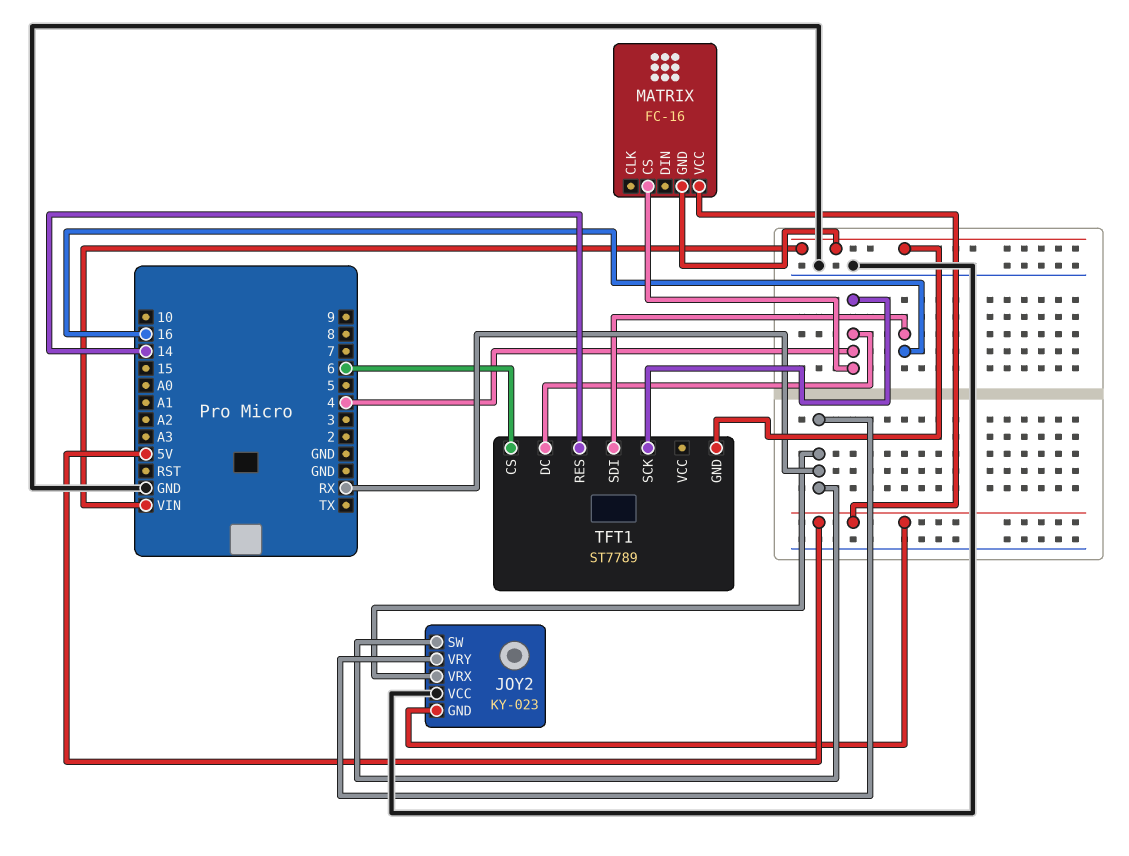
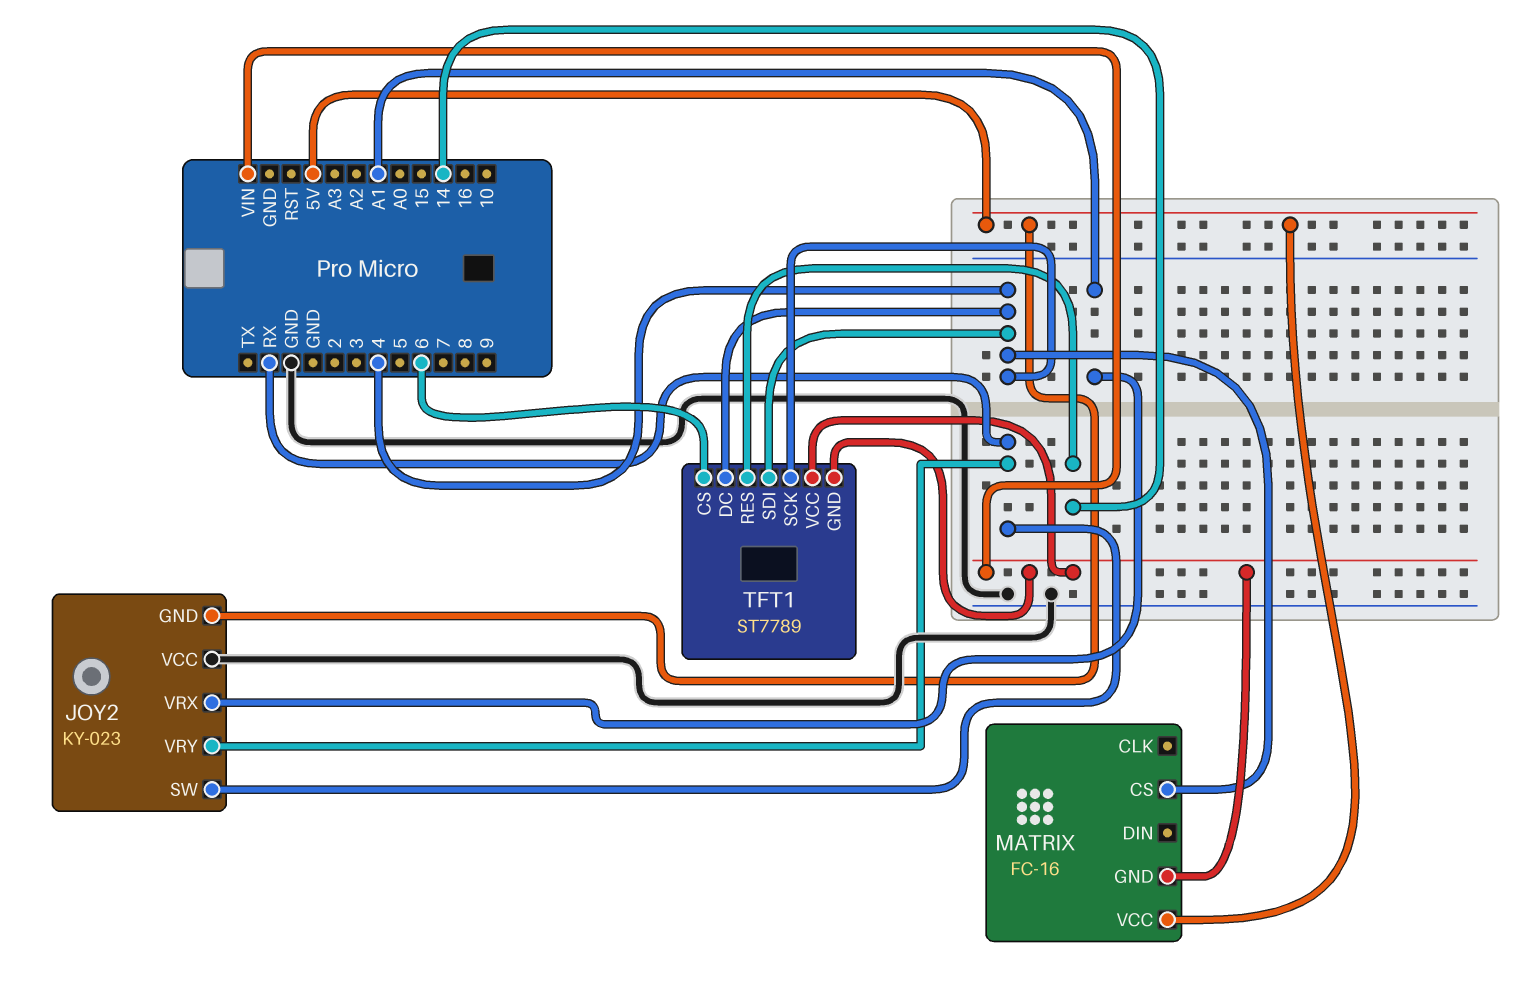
JOY2 pin VRX: RX -> A1
TFT1 pin SDI: 16 -> 4
TFT1 pin VCC: none -> VIN

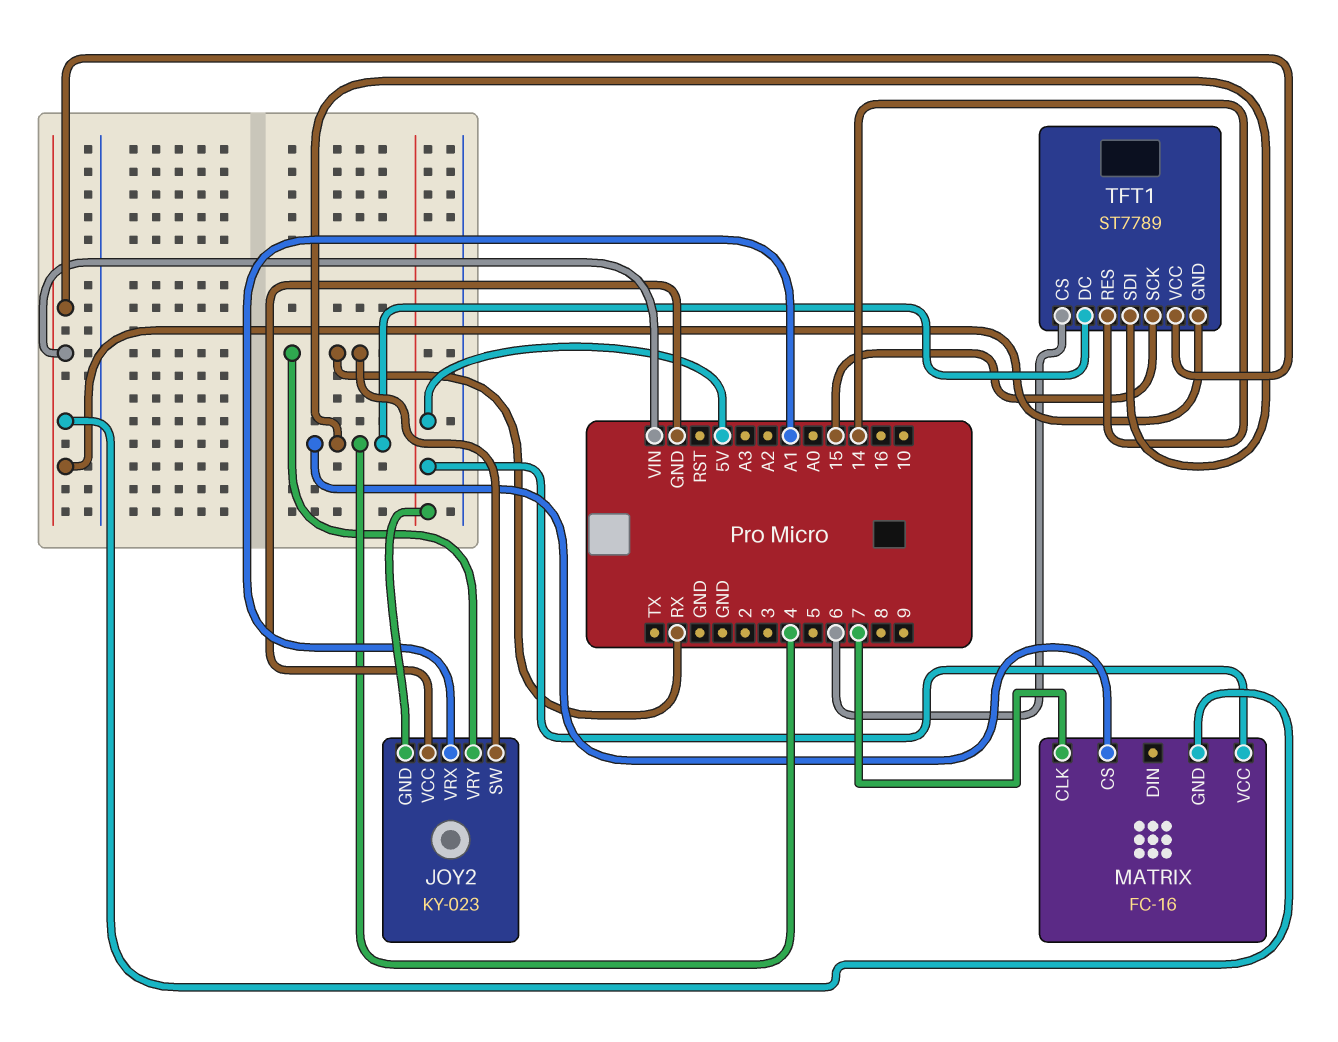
MATRIX pin CLK: none -> 7
TFT1 pin SCK: 4 -> 15

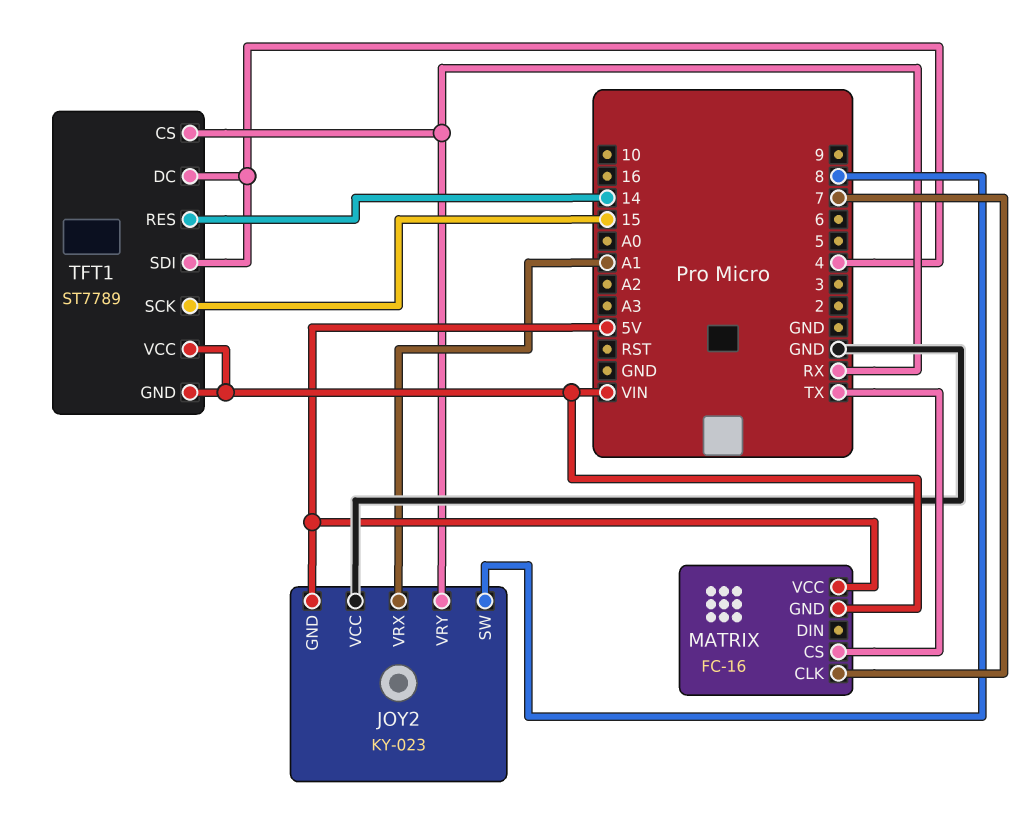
JOY2 pin SW: RX -> 8
MATRIX pin CS: 4 -> TX
TFT1 pin CS: 6 -> RX

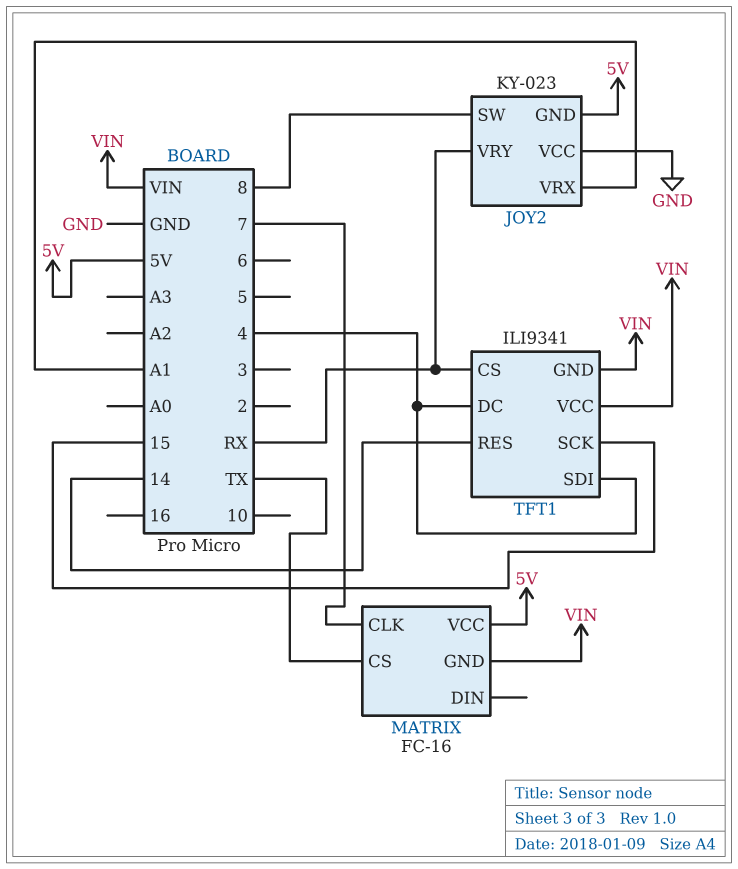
TFT1: ST7789 -> ILI9341

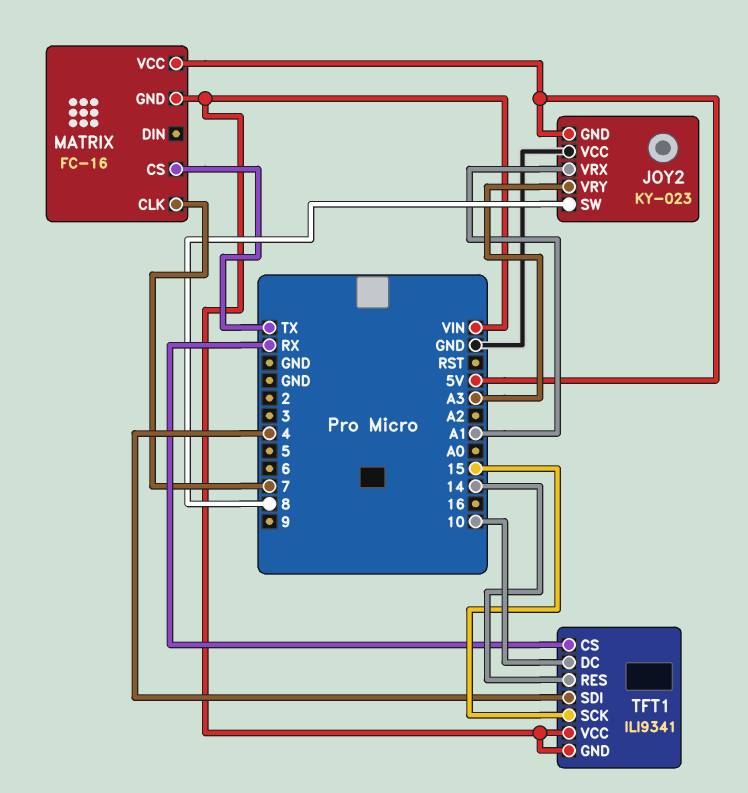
JOY2 pin VRY: RX -> A3
TFT1 pin DC: 4 -> 10

